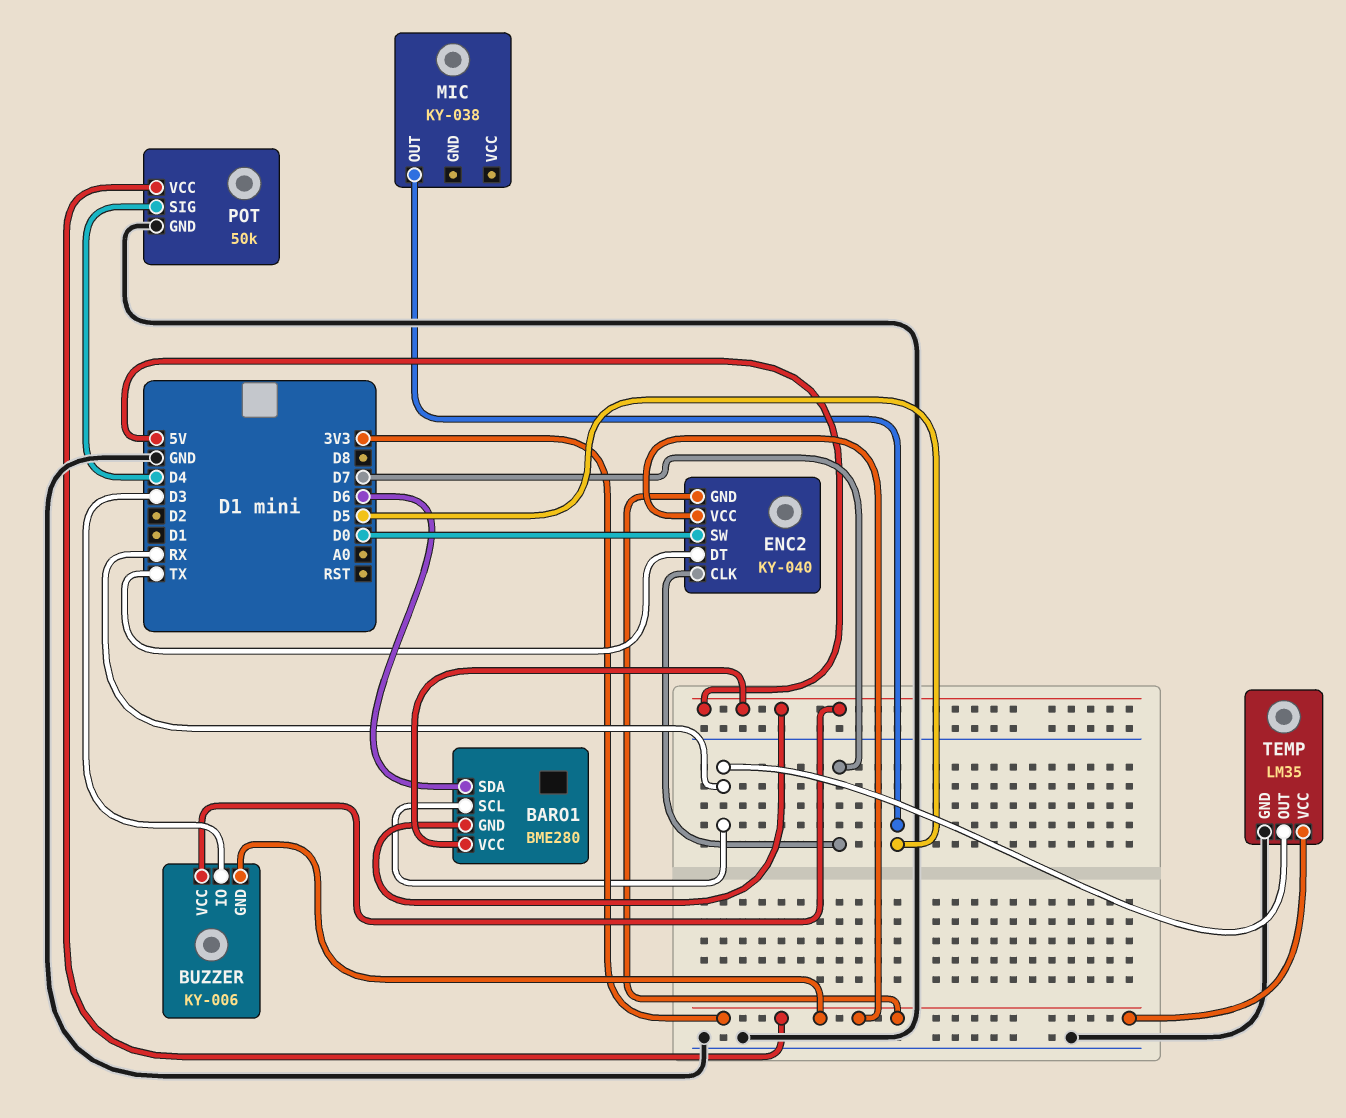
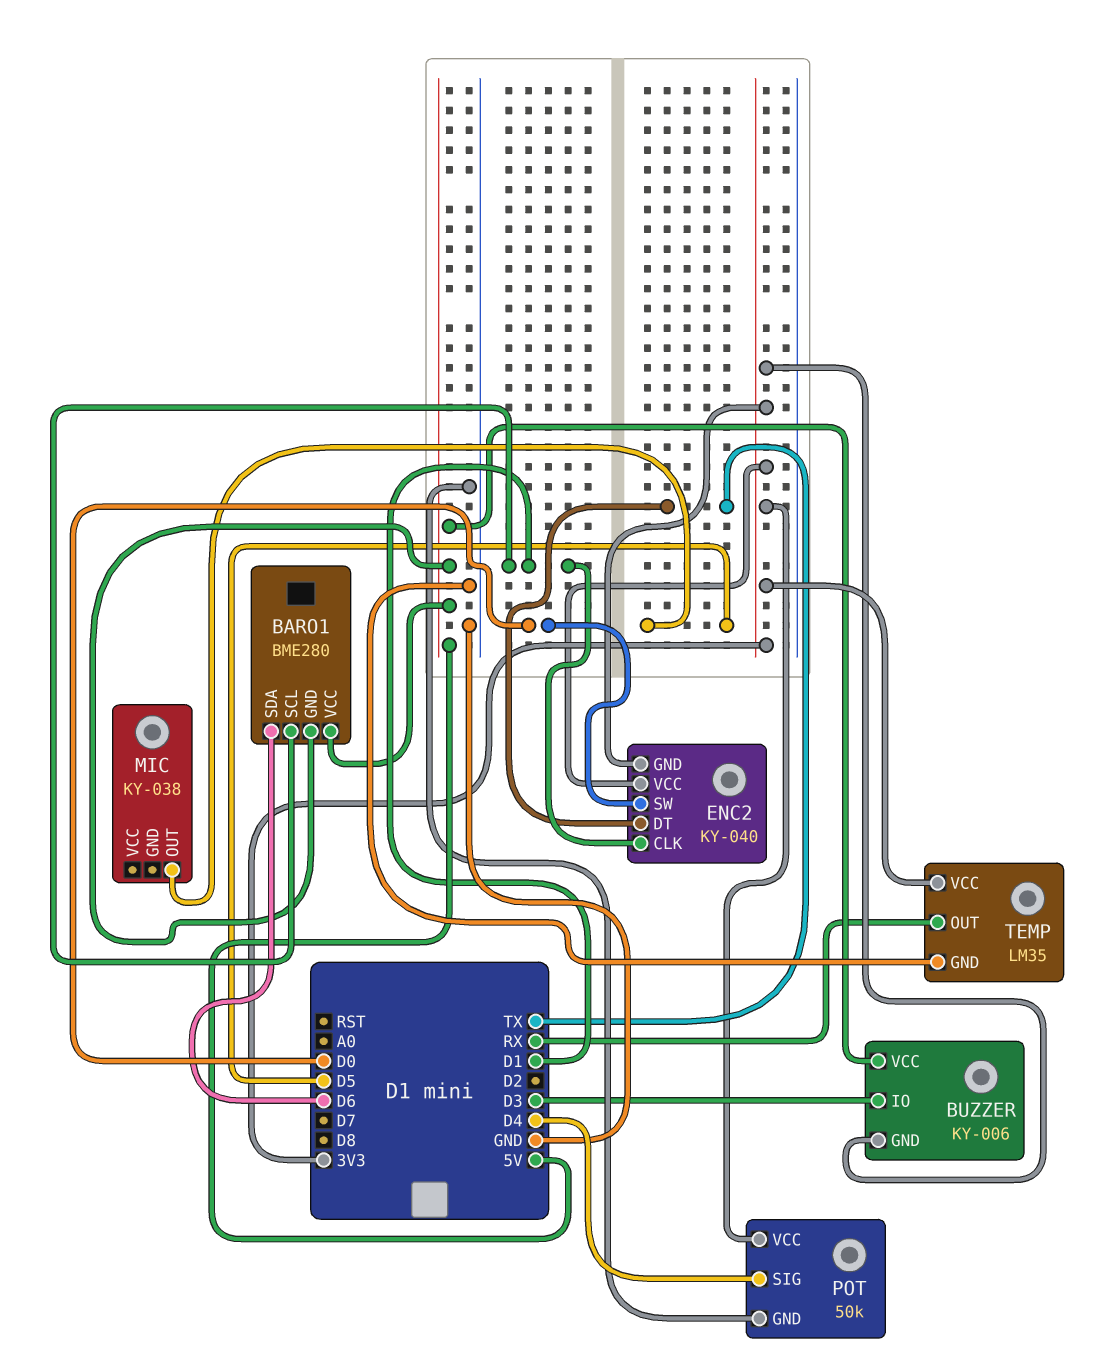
BARO1 pin SCL: RX -> D1
ENC2 pin CLK: D7 -> D1

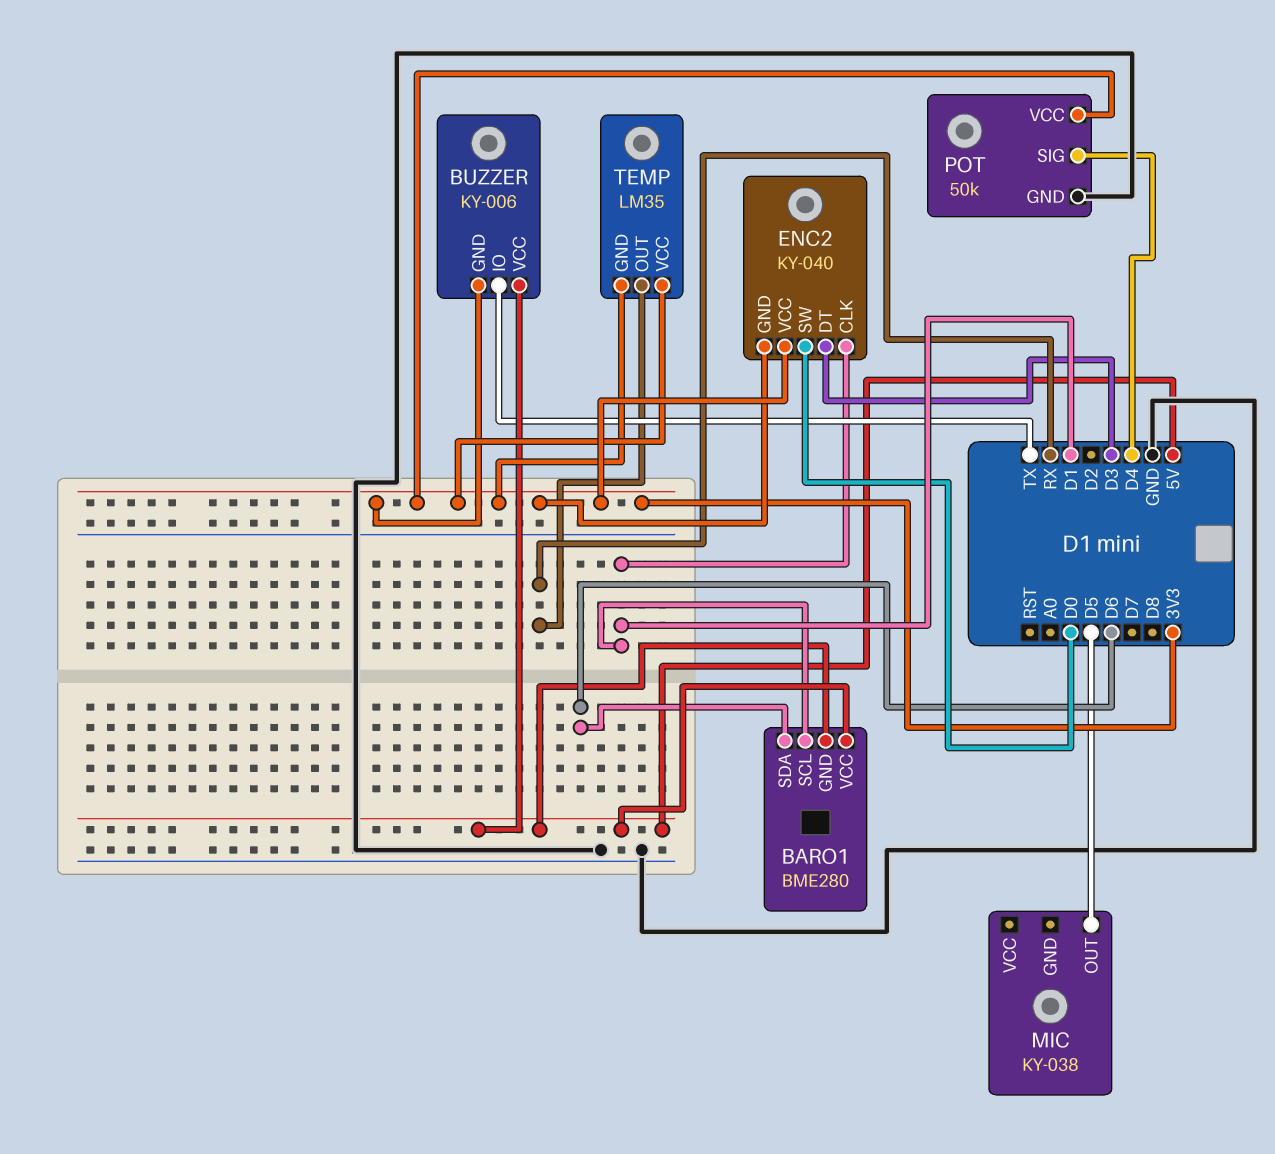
BUZZER pin IO: D3 -> TX
ENC2 pin DT: TX -> D3
TEMP pin GND: GND -> 3V3

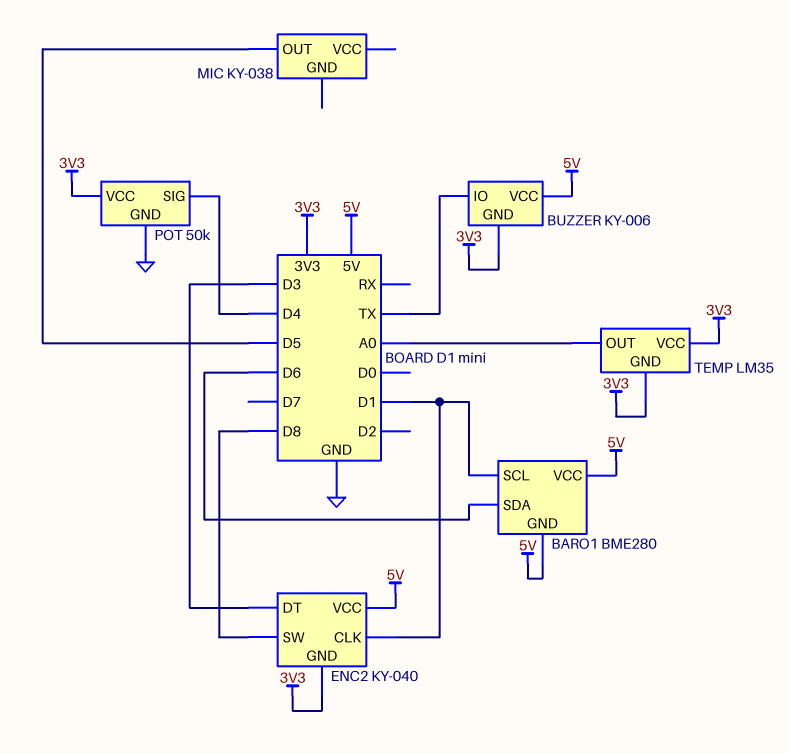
ENC2 pin SW: D0 -> D8
ENC2 pin VCC: 3V3 -> 5V
TEMP pin OUT: RX -> A0

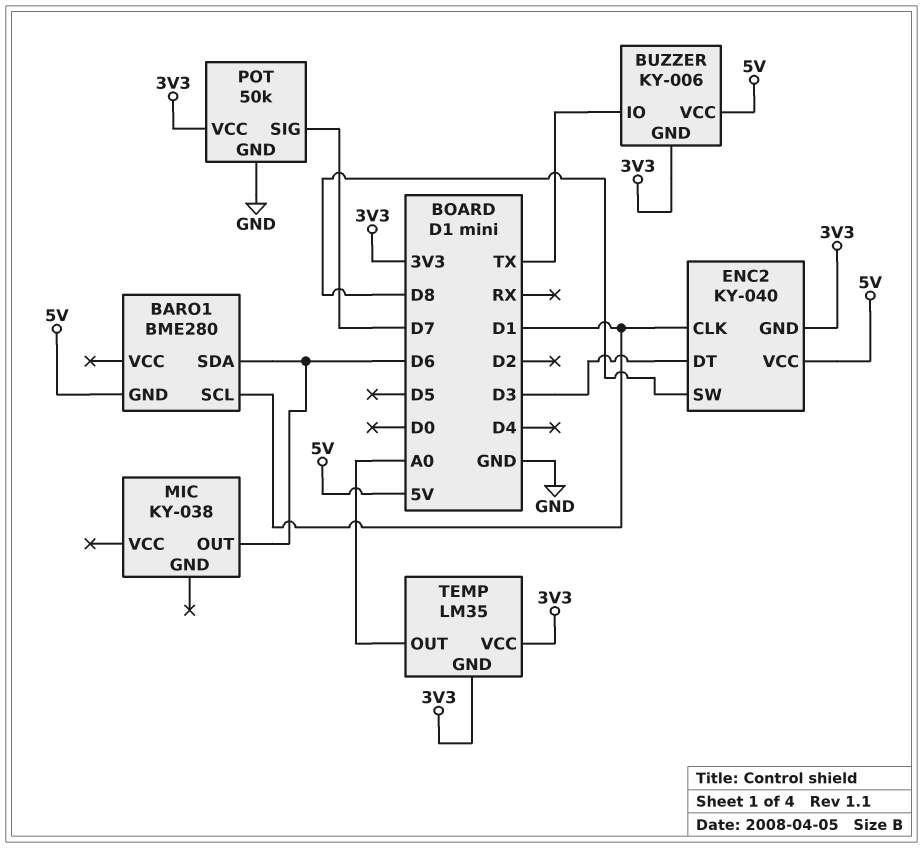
BARO1 pin VCC: 5V -> none
MIC pin OUT: D5 -> D6
POT pin SIG: D4 -> D7

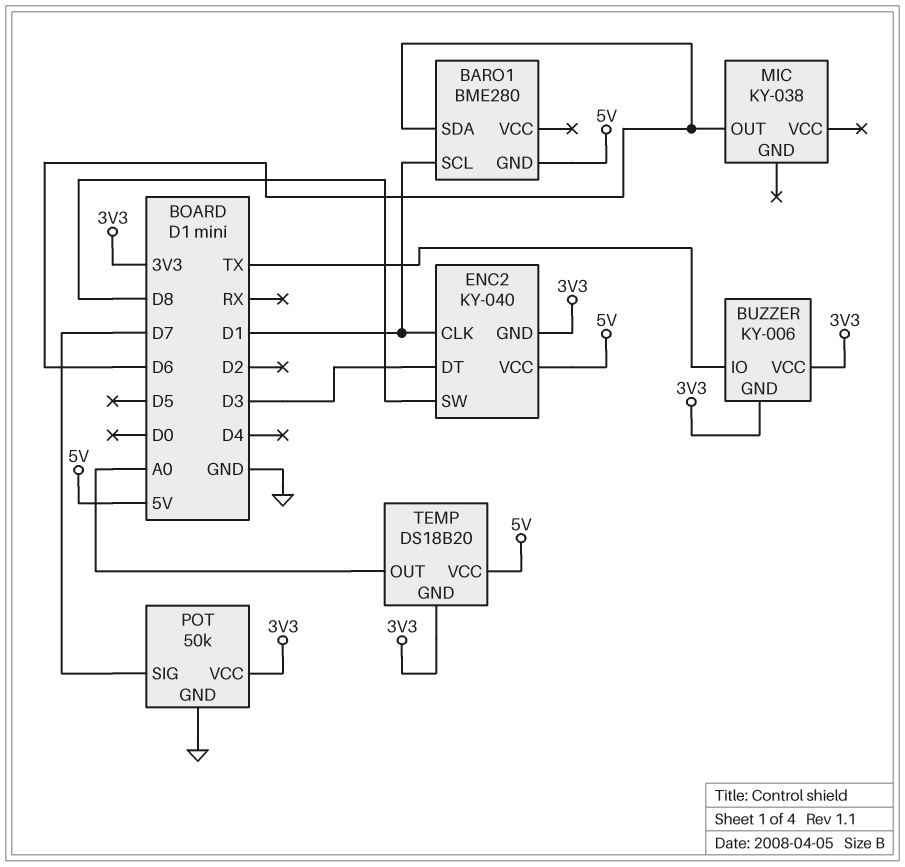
BUZZER pin VCC: 5V -> 3V3
TEMP: LM35 -> DS18B20
TEMP pin VCC: 3V3 -> 5V

